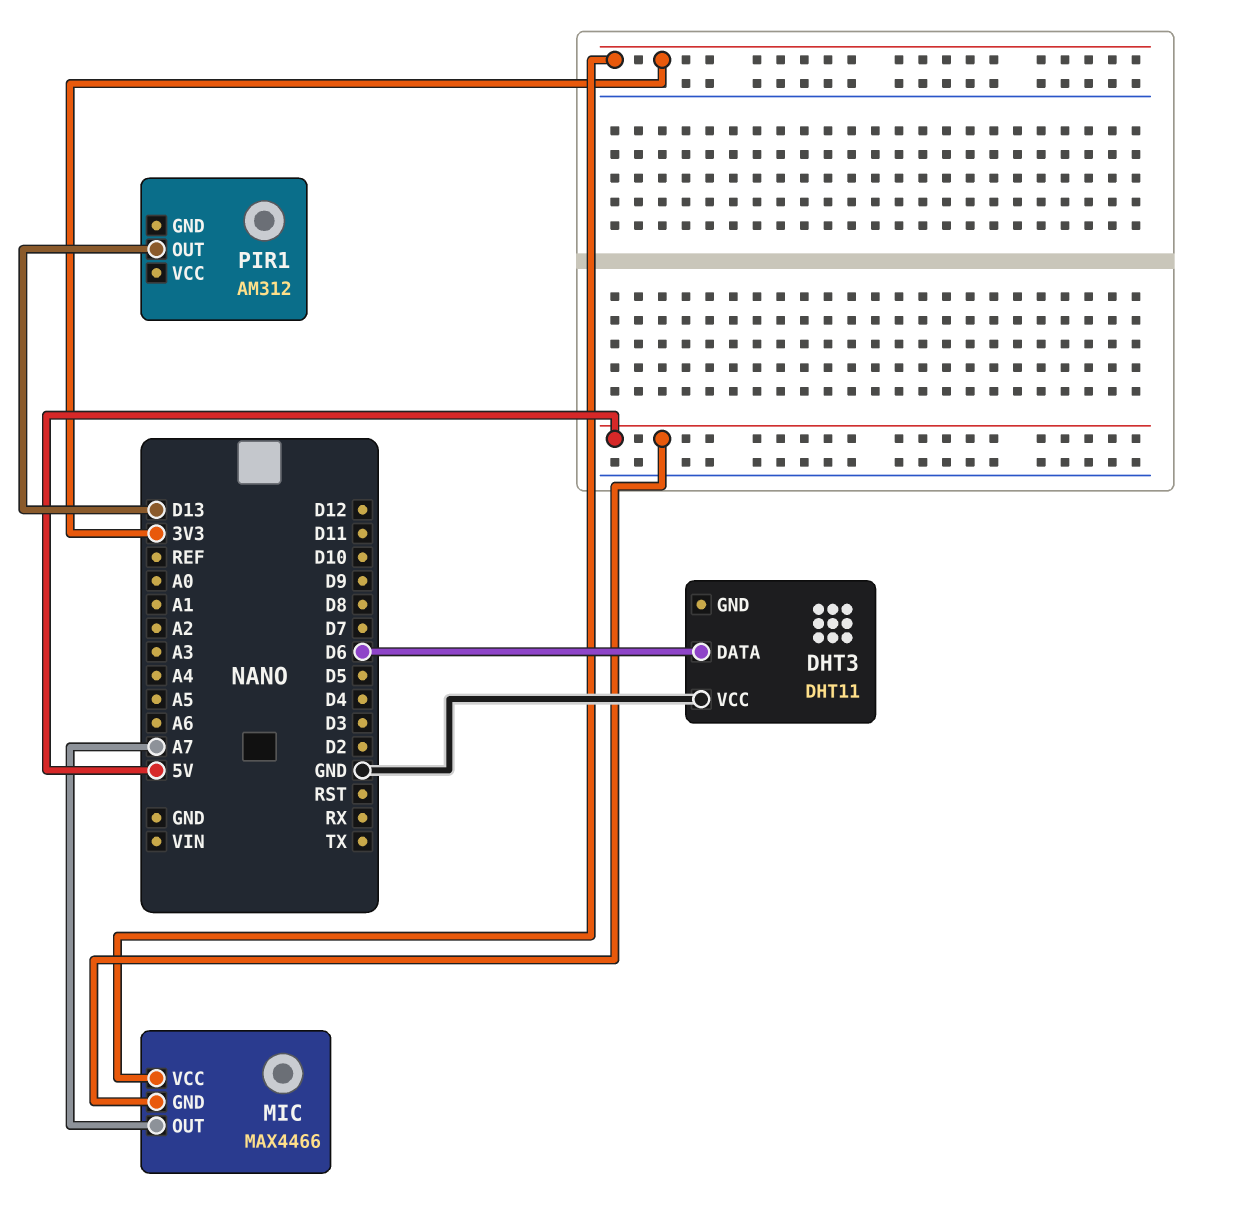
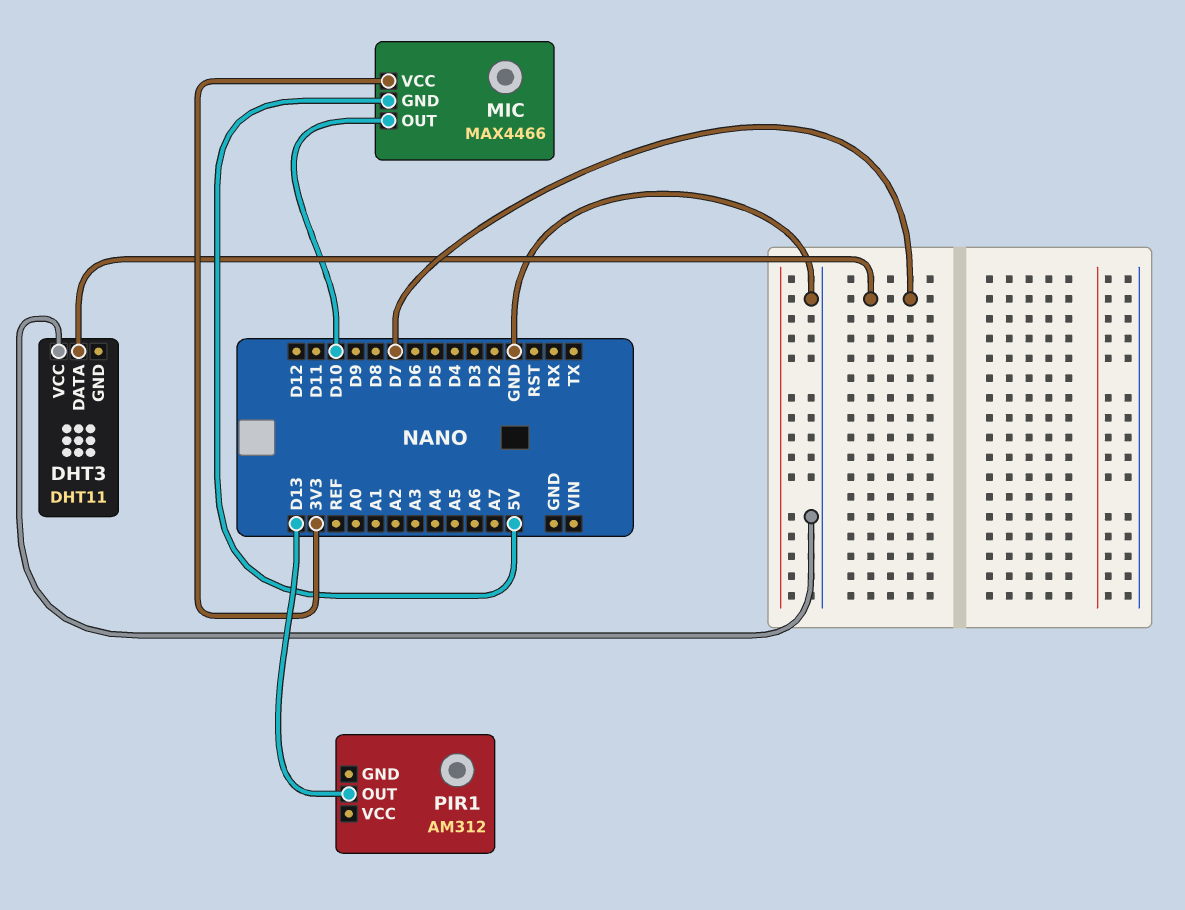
DHT3 pin DATA: D6 -> D7
MIC pin OUT: A7 -> D10

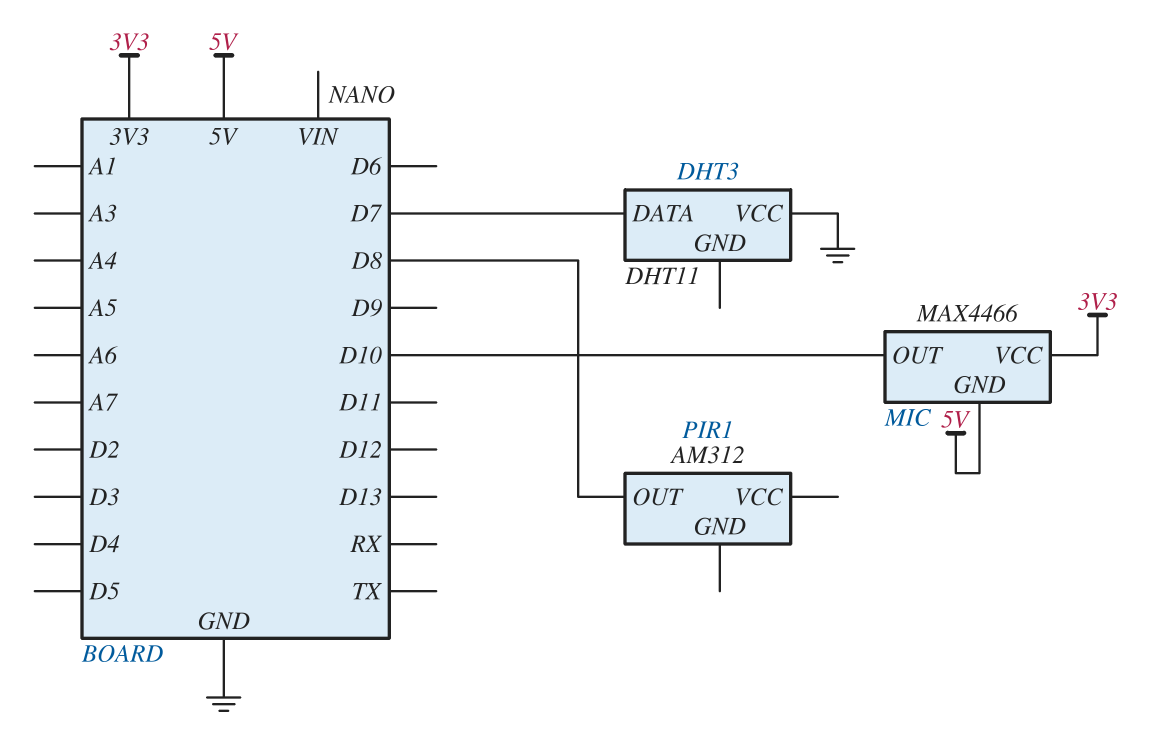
PIR1 pin OUT: D13 -> D8

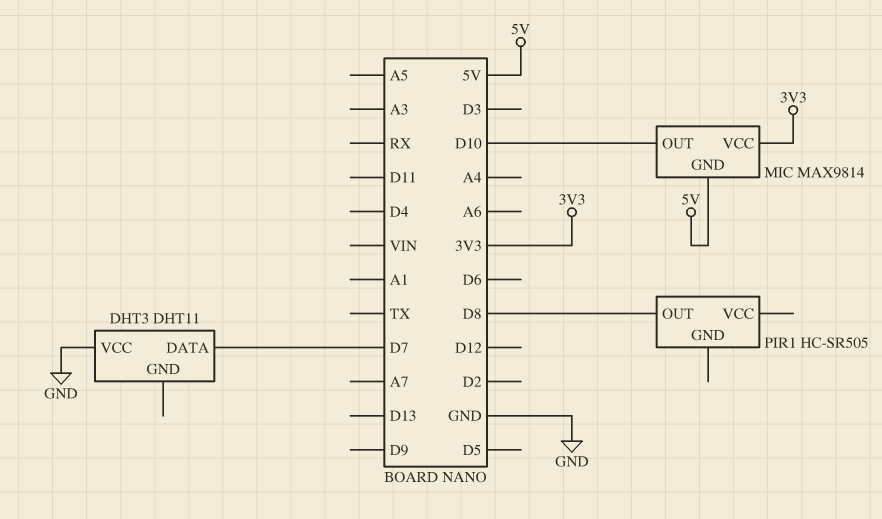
MIC: MAX4466 -> MAX9814
PIR1: AM312 -> HC-SR505

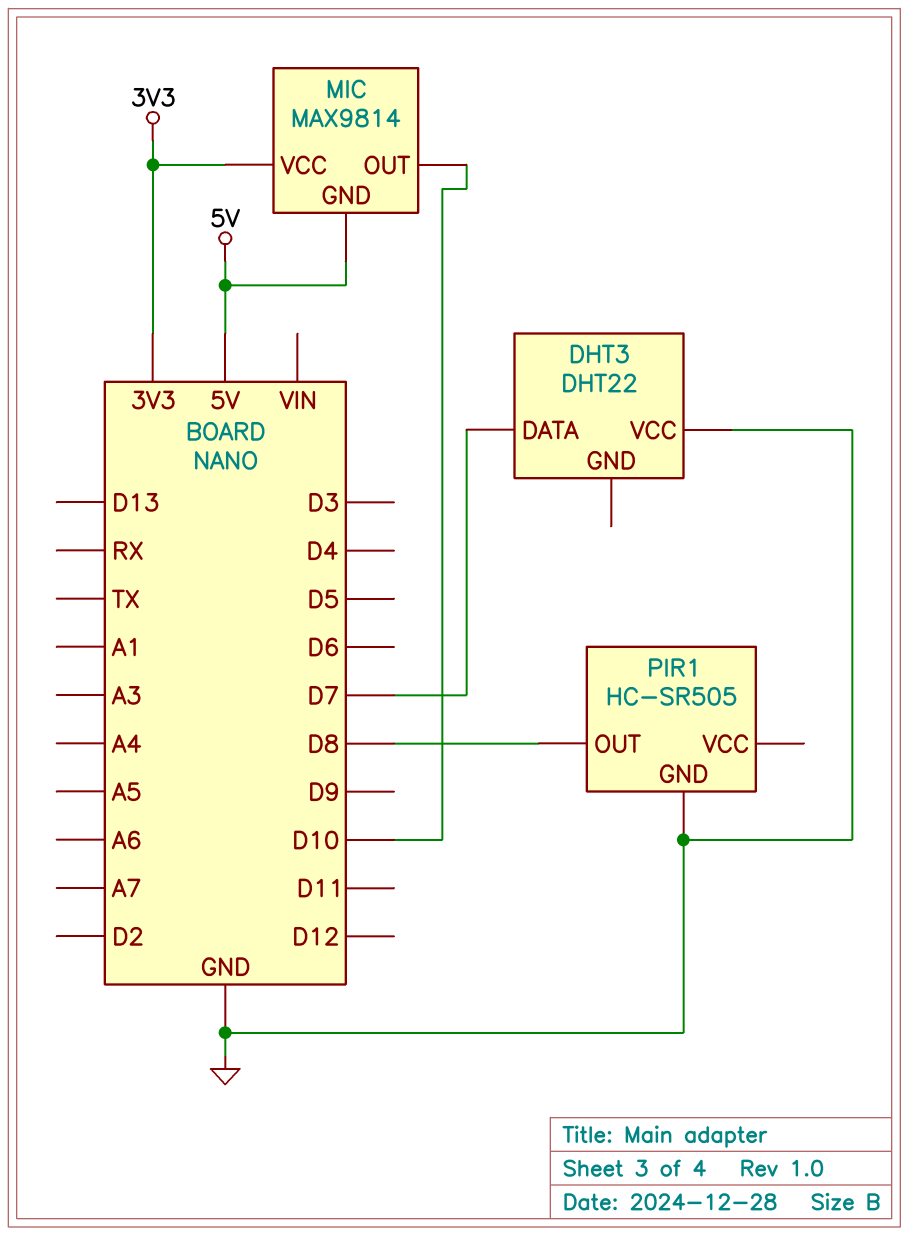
DHT3: DHT11 -> DHT22
PIR1 pin GND: none -> GND

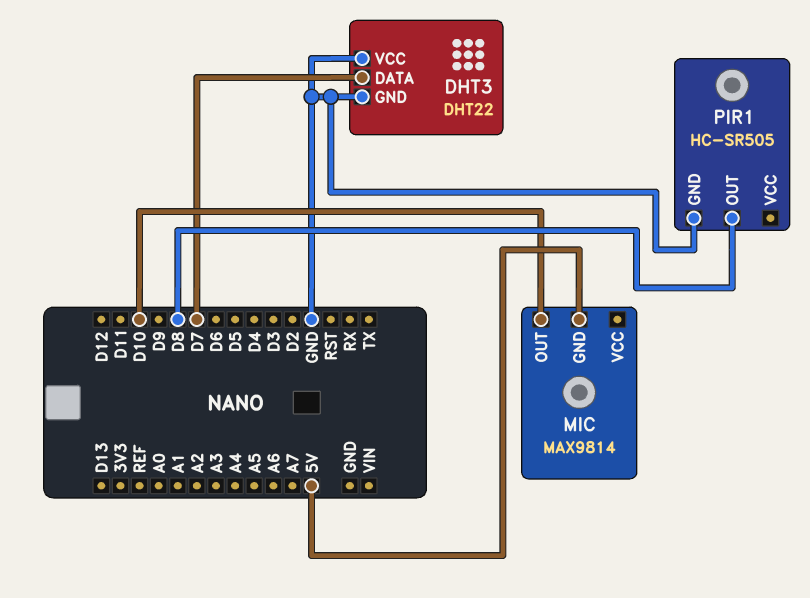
DHT3 pin GND: none -> GND
MIC pin VCC: 3V3 -> none

